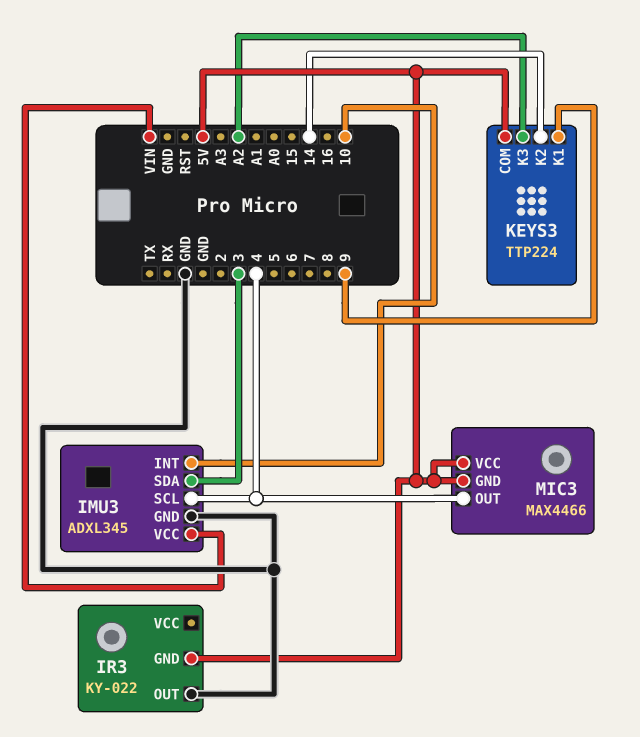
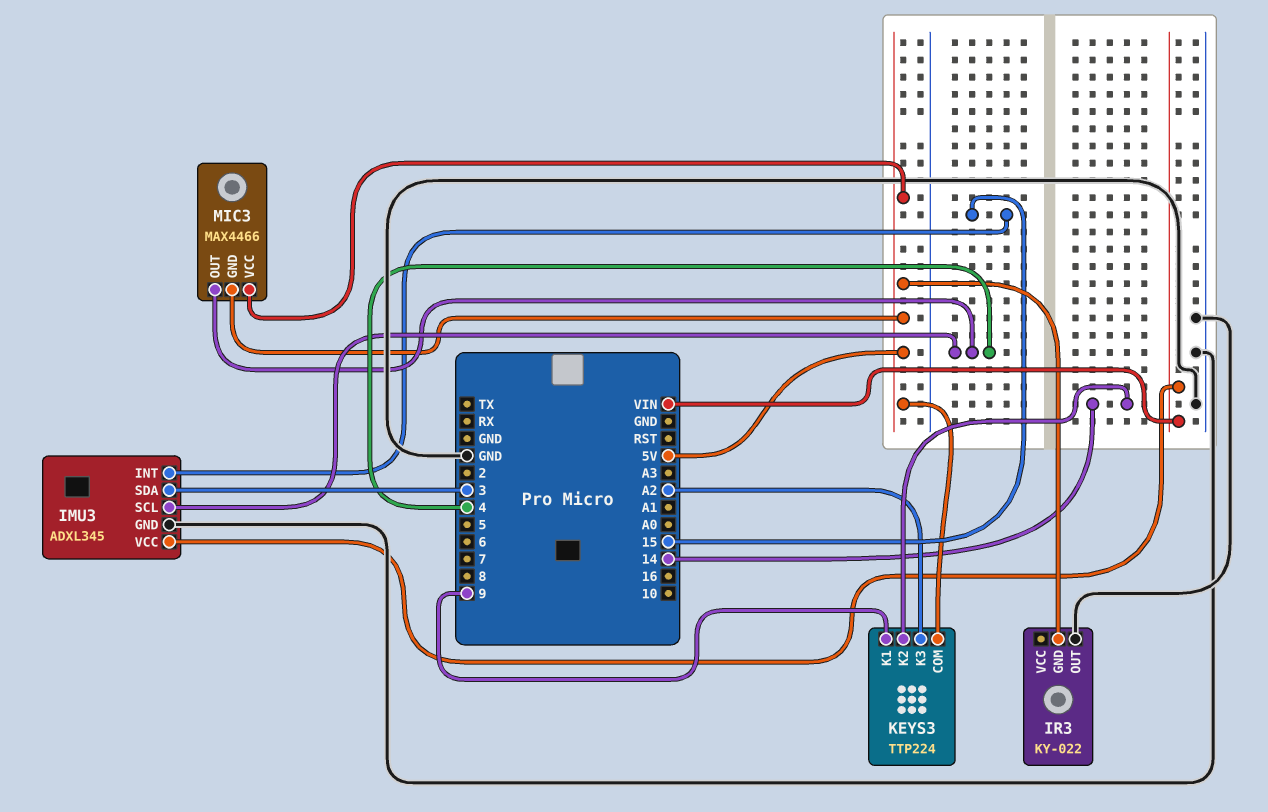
IMU3 pin INT: 10 -> 15

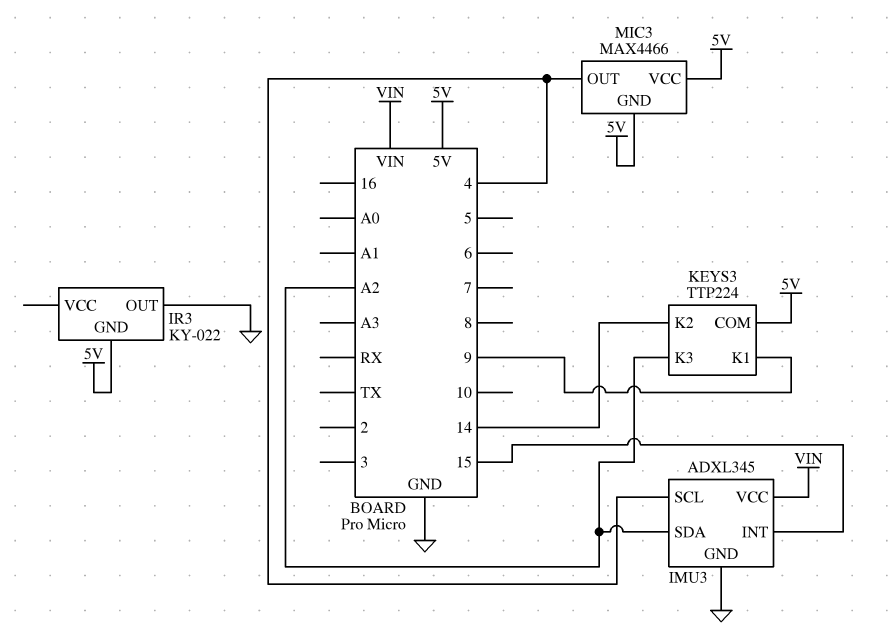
IMU3 pin SDA: 3 -> A2

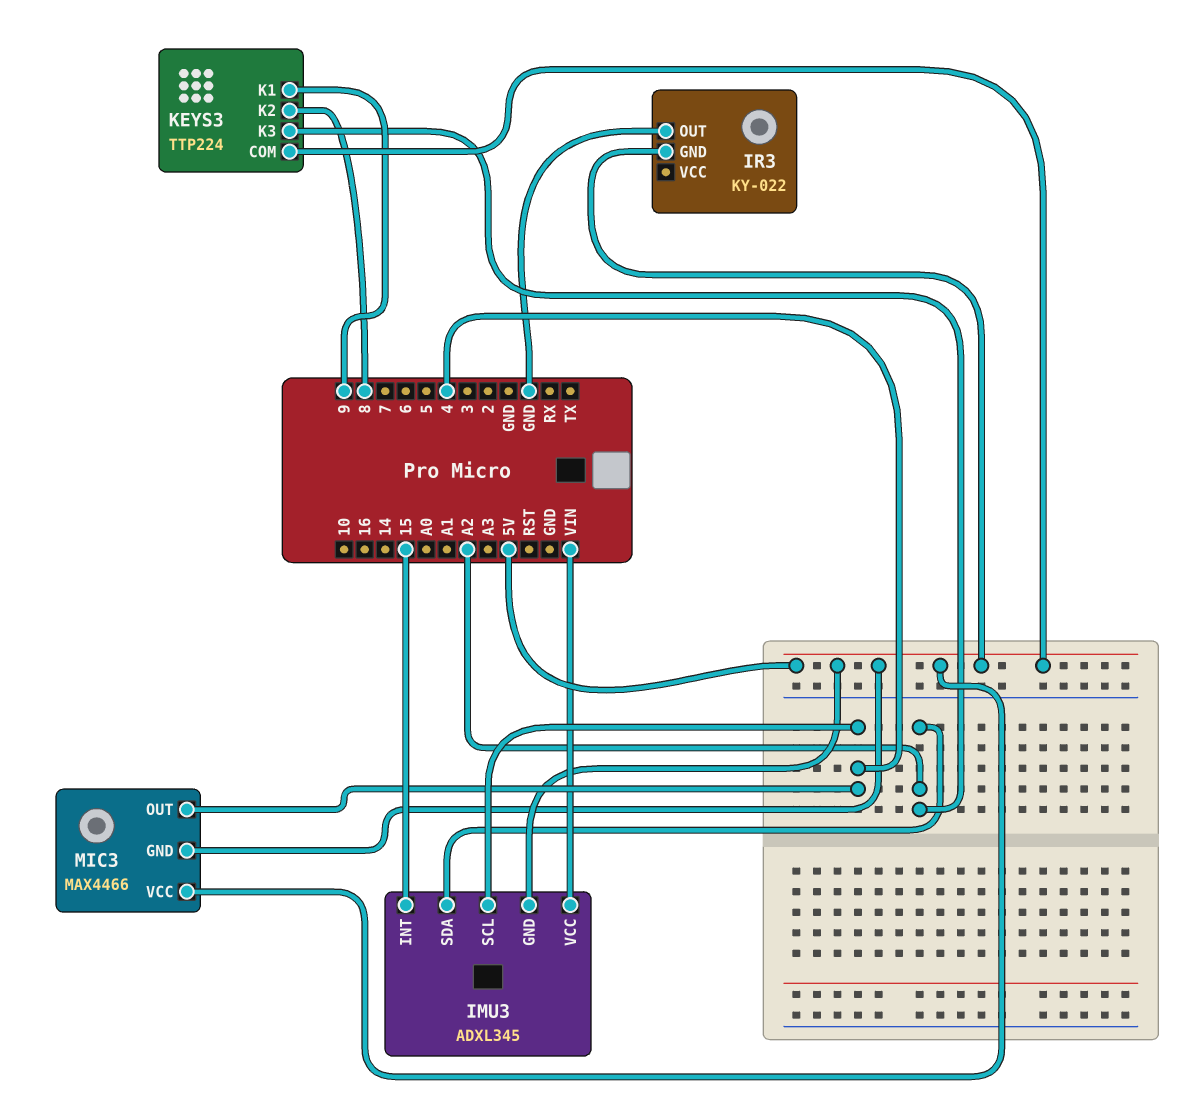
IMU3 pin GND: GND -> 5V
KEYS3 pin K2: 14 -> 8

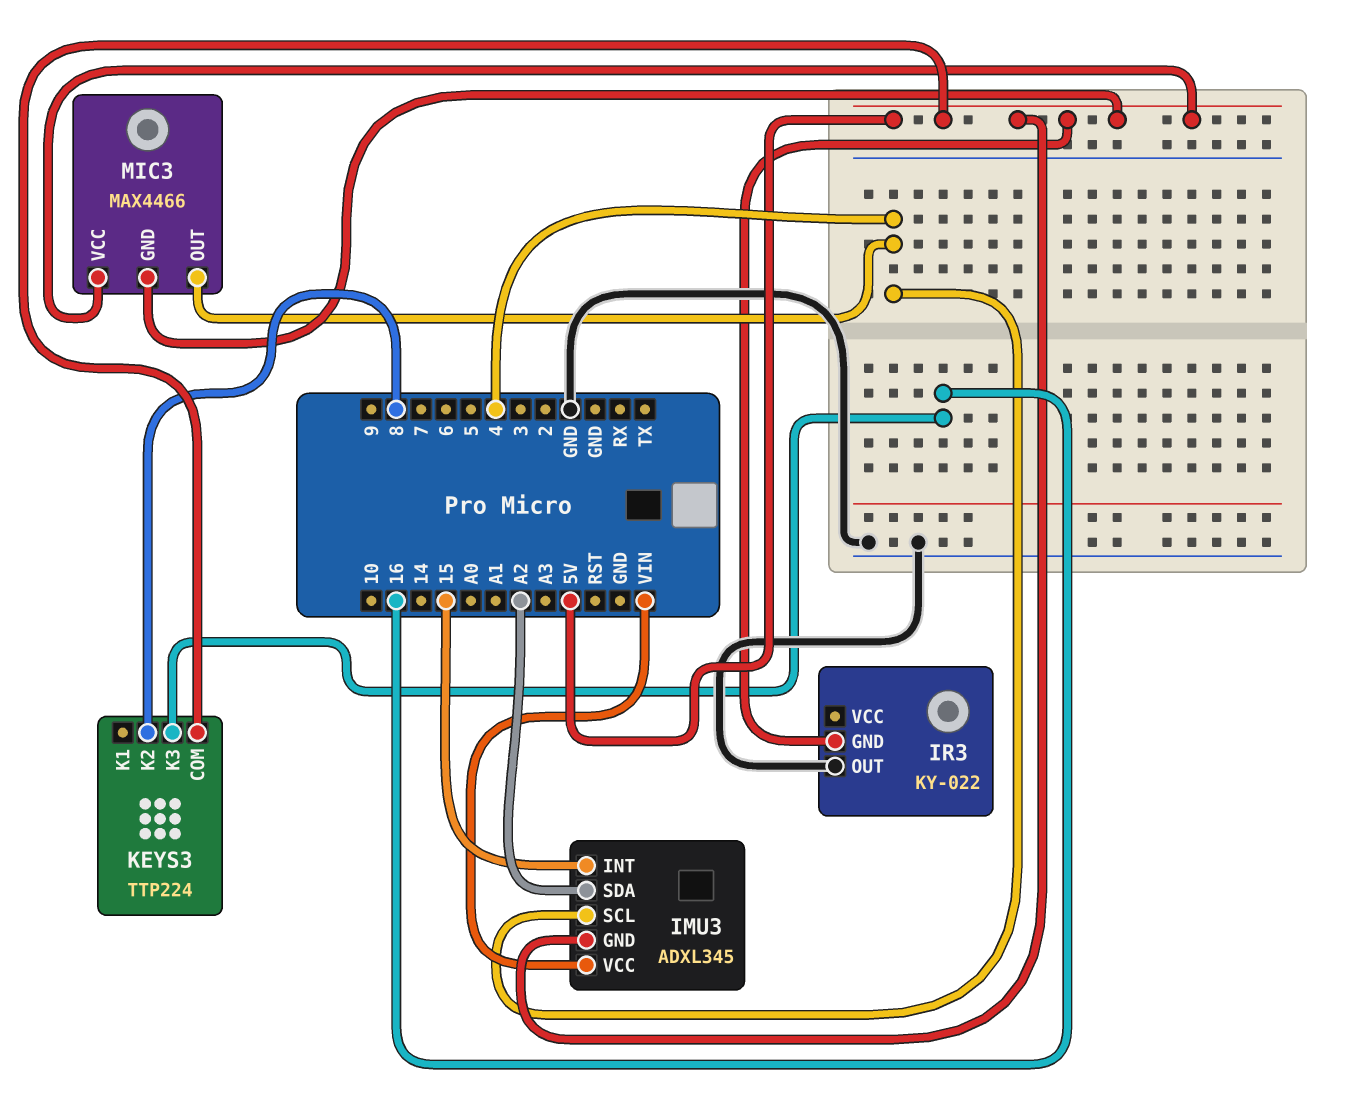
KEYS3 pin K1: 9 -> none
KEYS3 pin K3: A2 -> 16

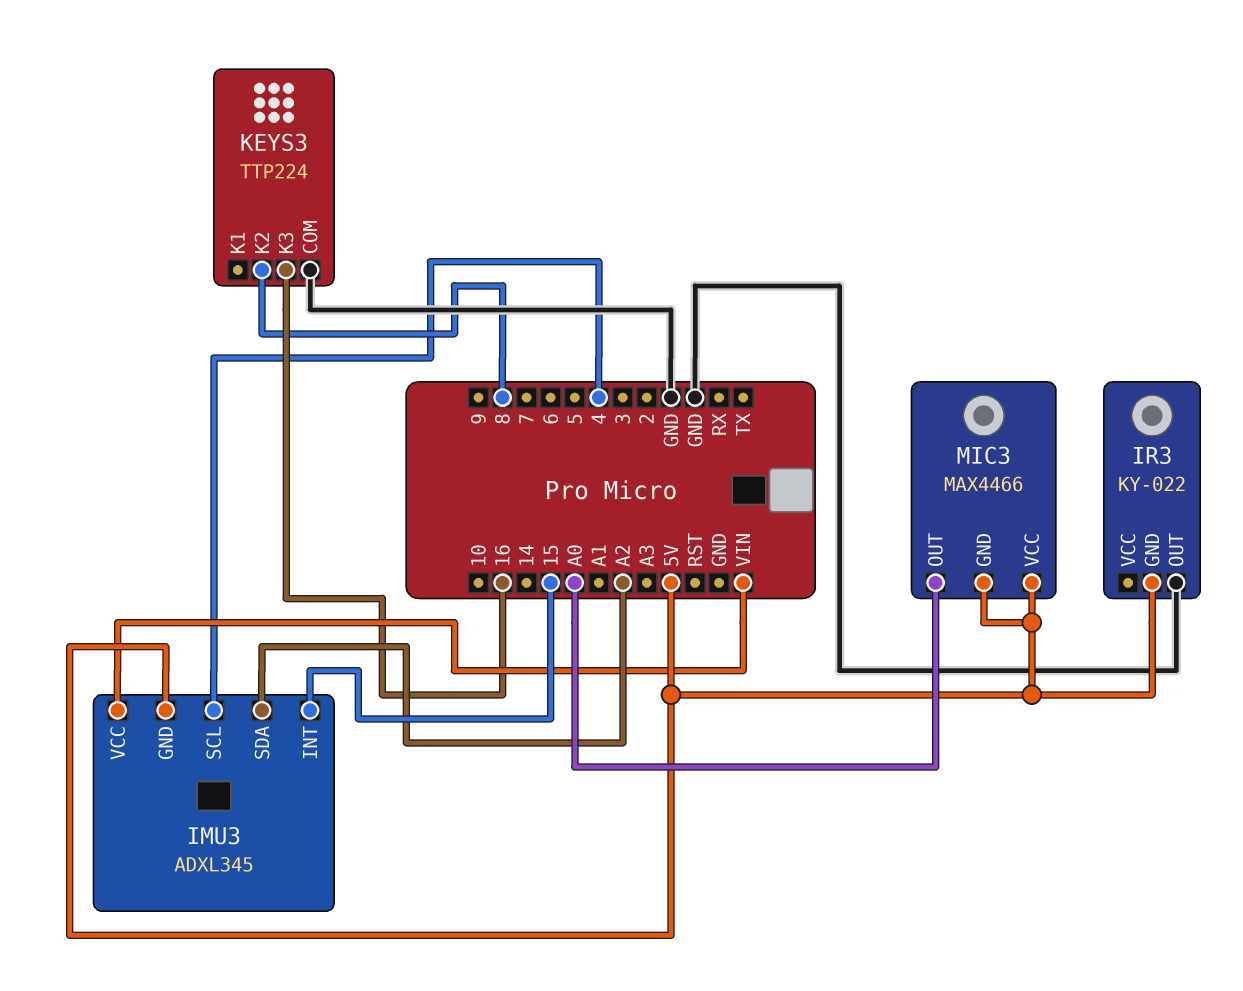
KEYS3 pin COM: 5V -> GND
MIC3 pin OUT: 4 -> A0

